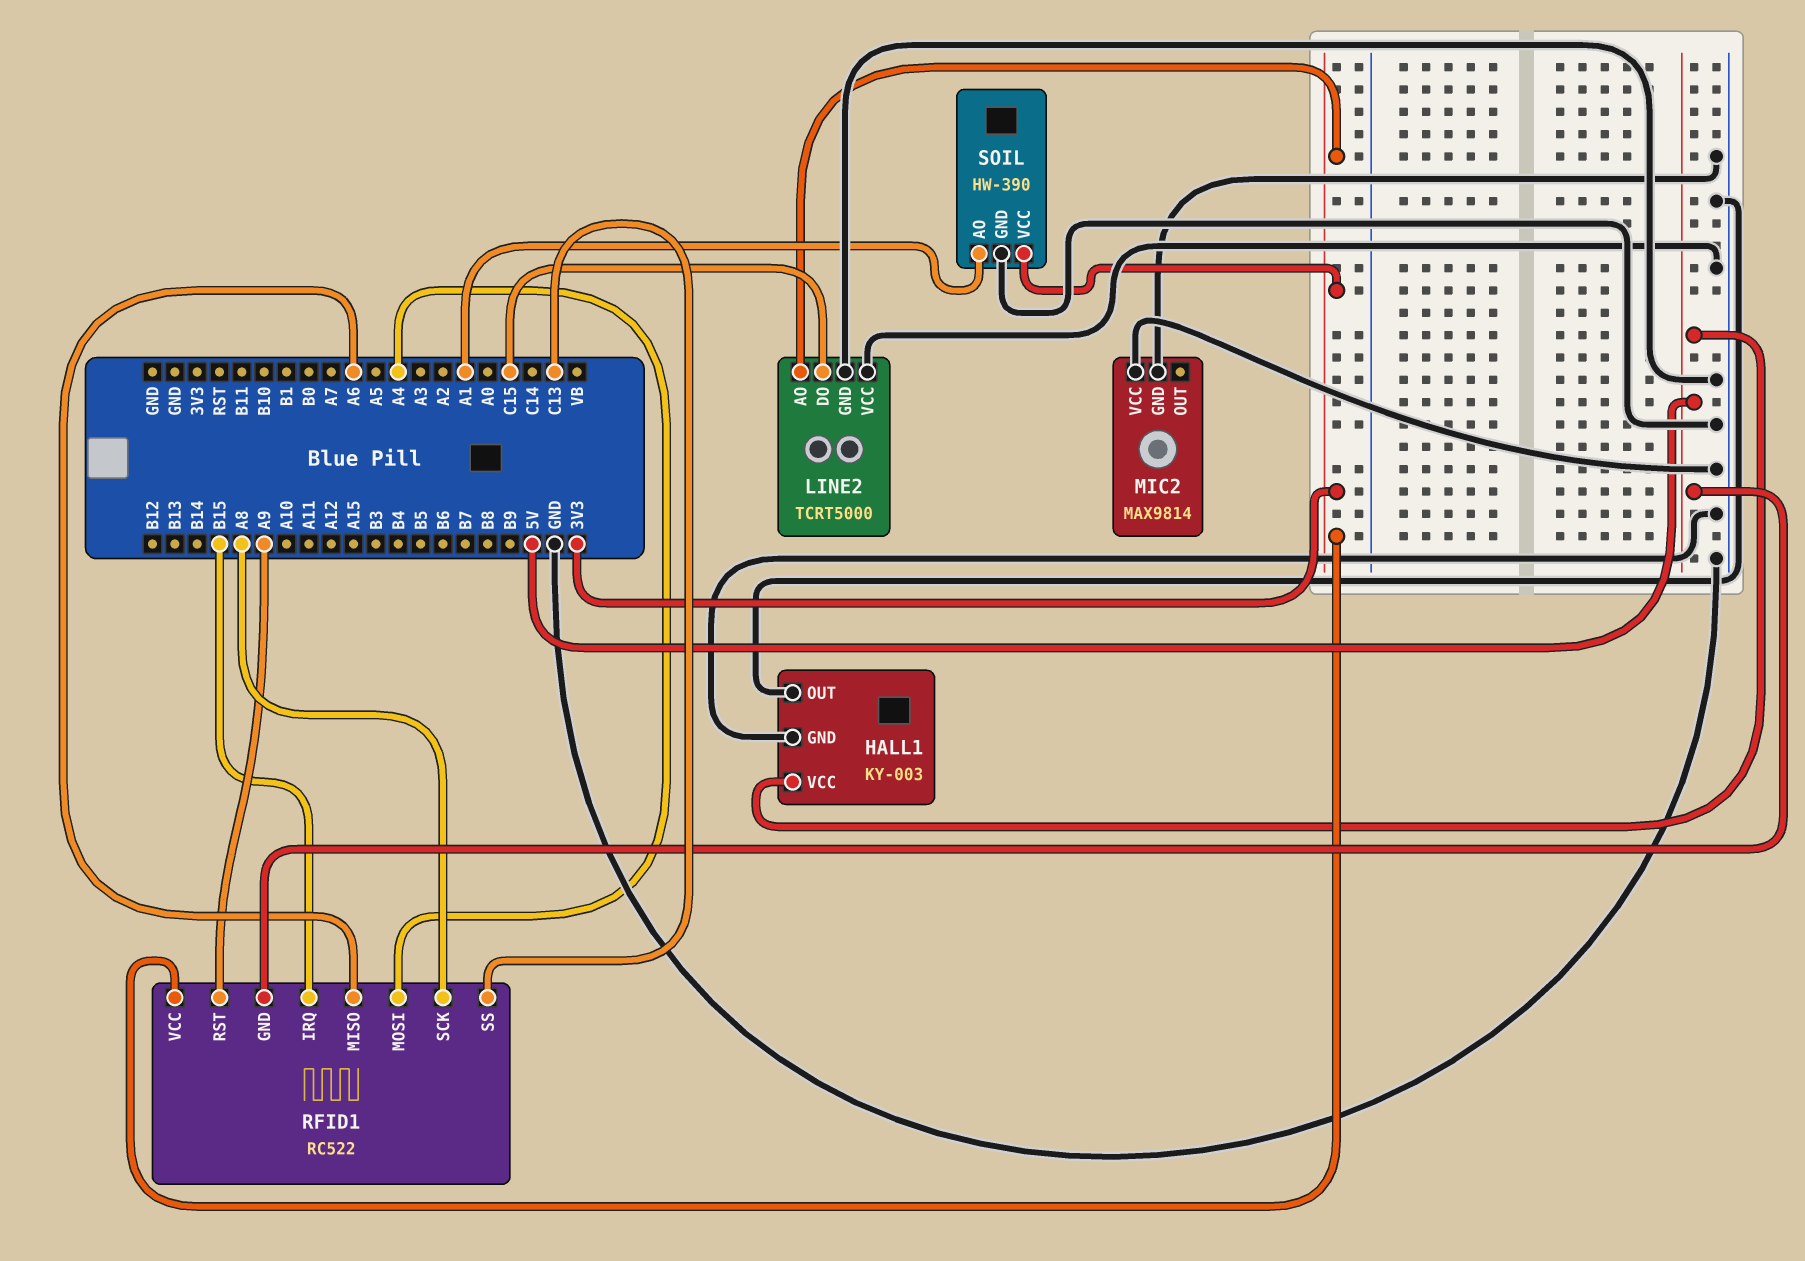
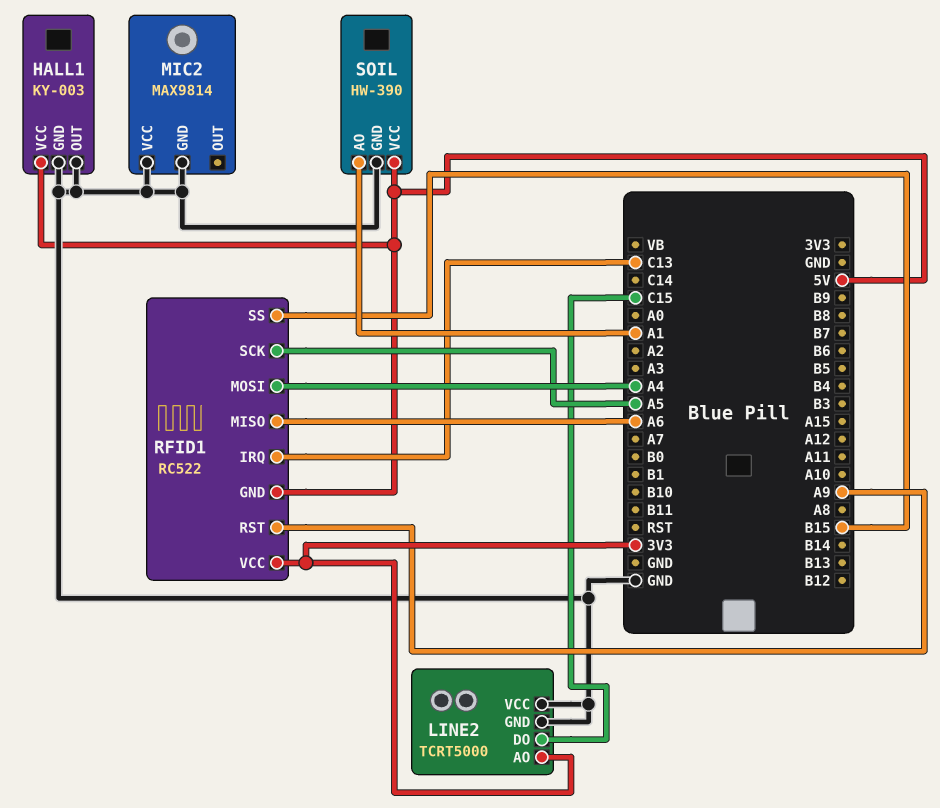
RFID1 pin IRQ: B15 -> C13
RFID1 pin SCK: A8 -> A5
RFID1 pin SS: C13 -> B15
SOIL pin VCC: 3V3 -> 5V

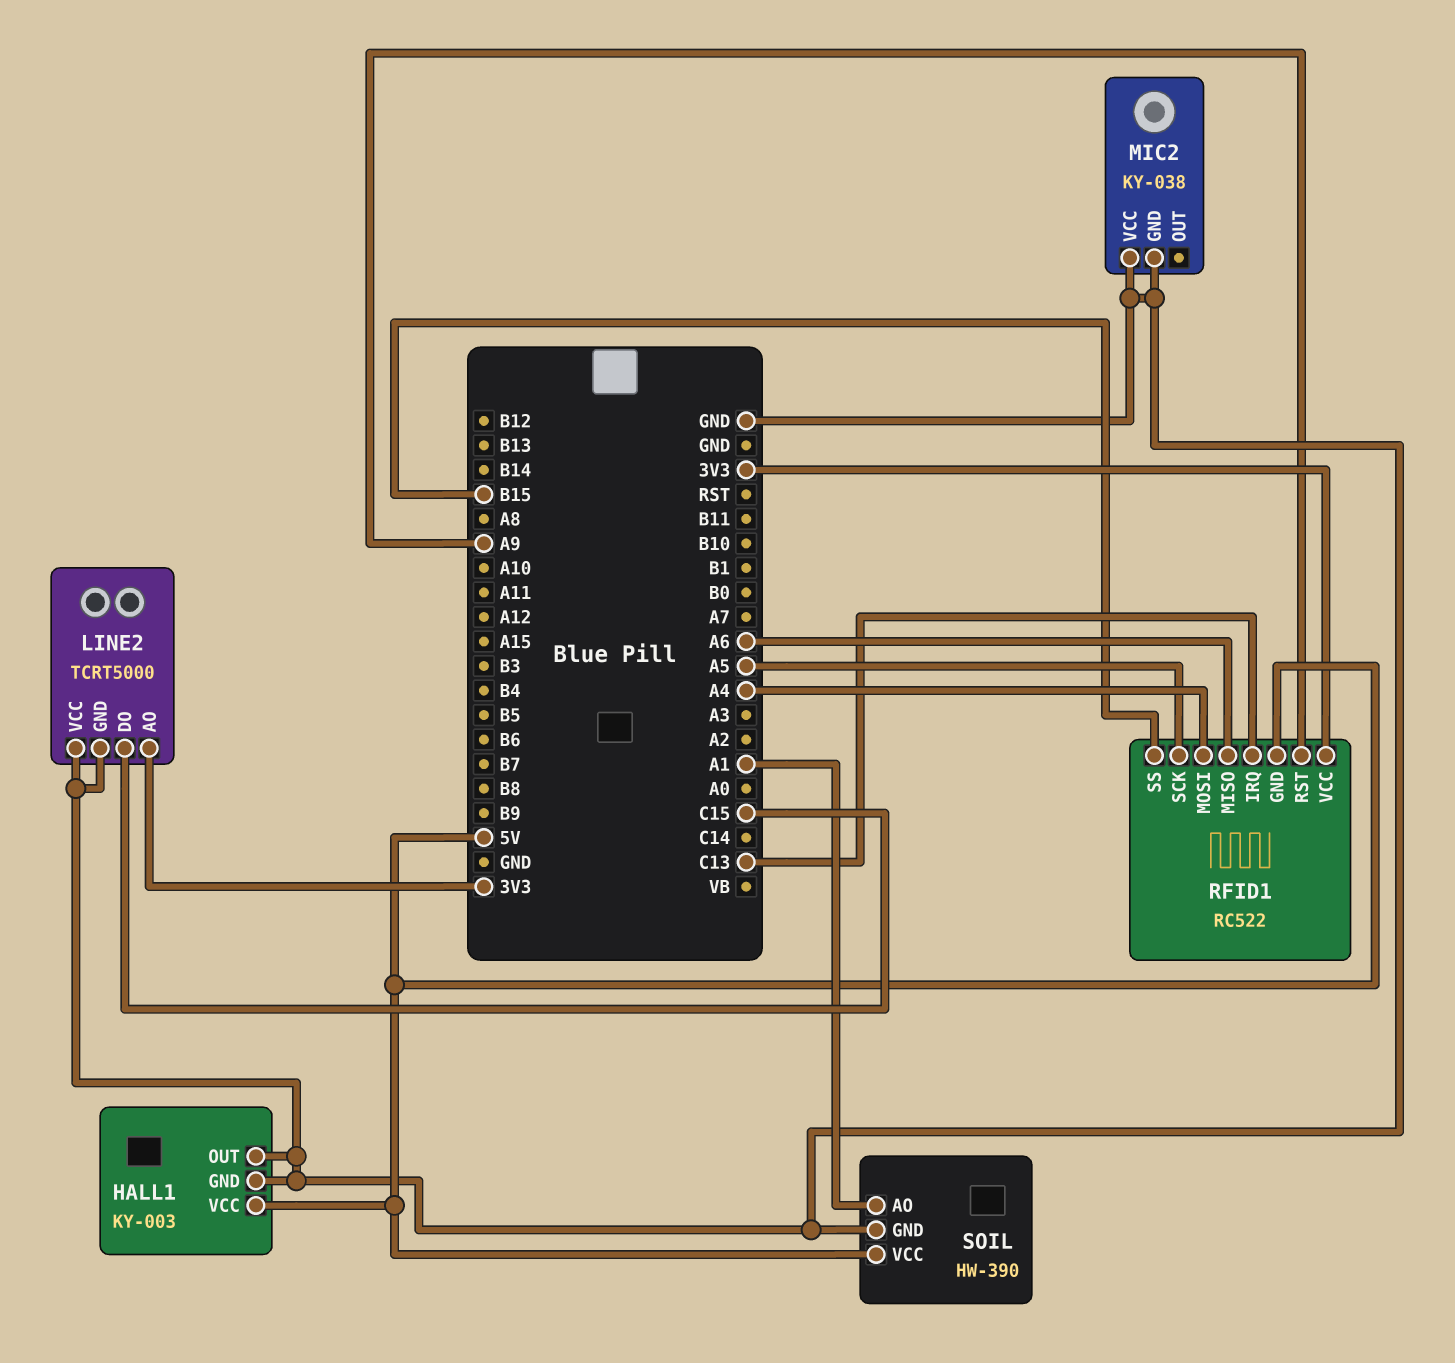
MIC2: MAX9814 -> KY-038

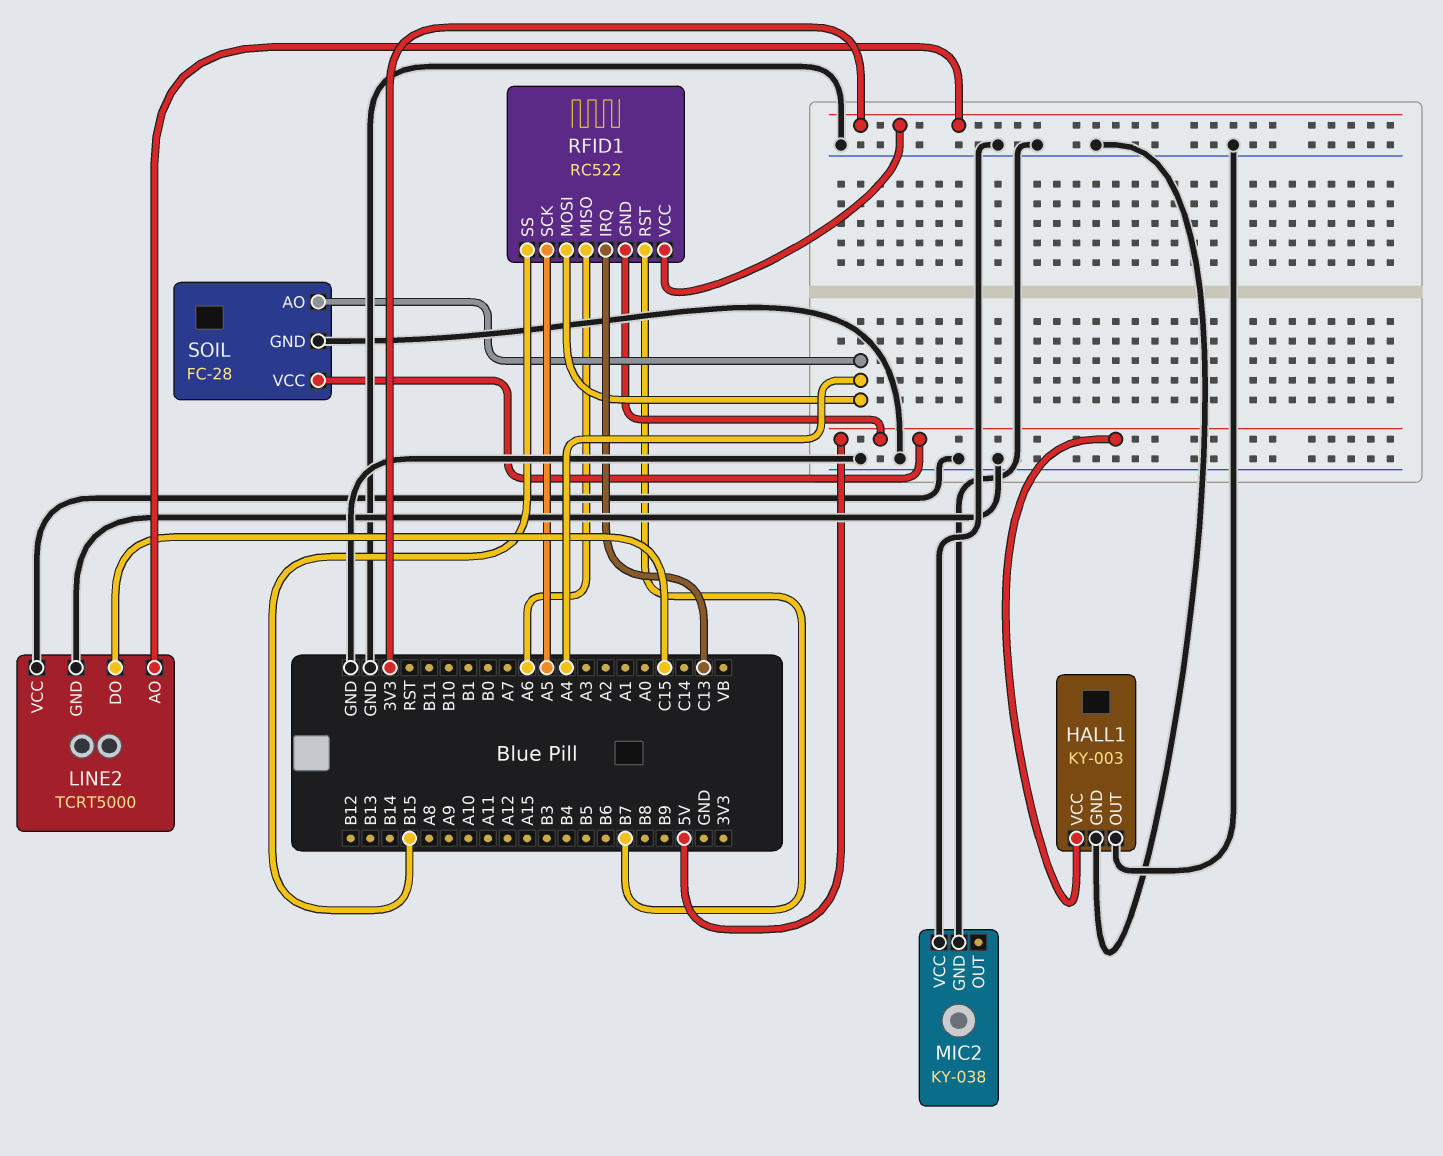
RFID1 pin RST: A9 -> B7
SOIL: HW-390 -> FC-28
SOIL pin AO: A1 -> A4

